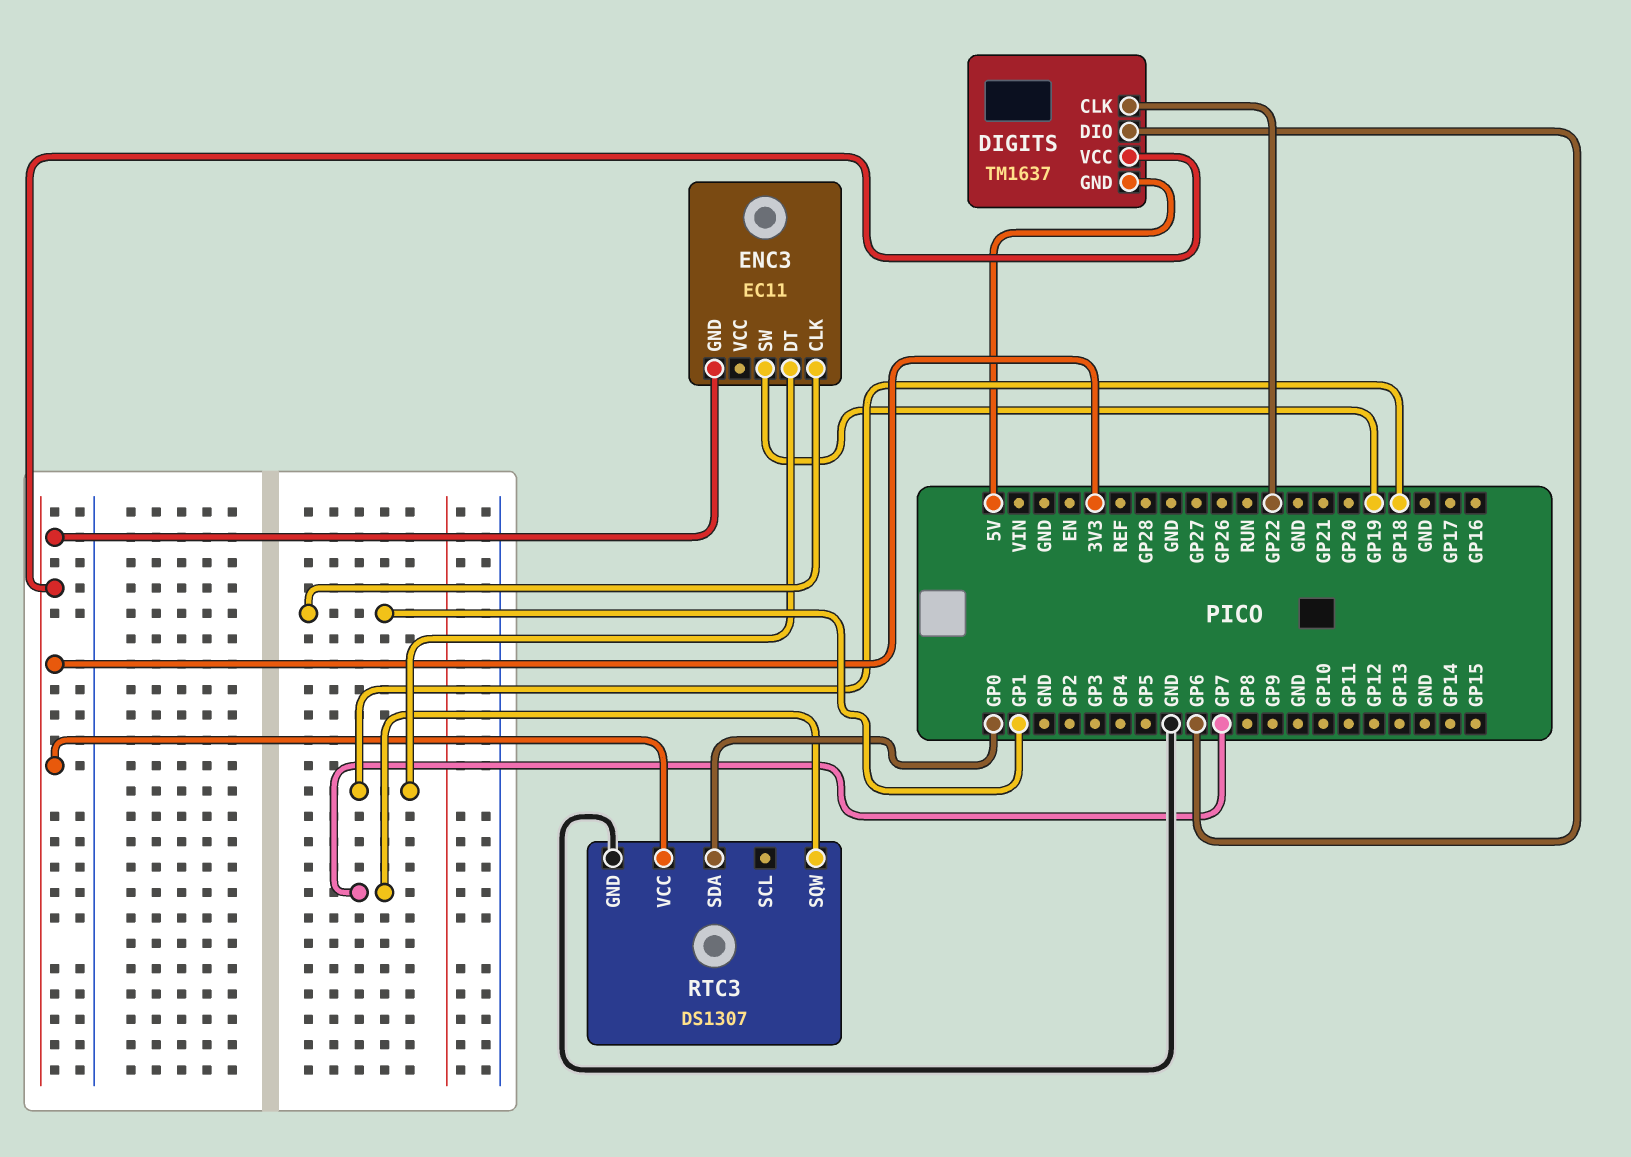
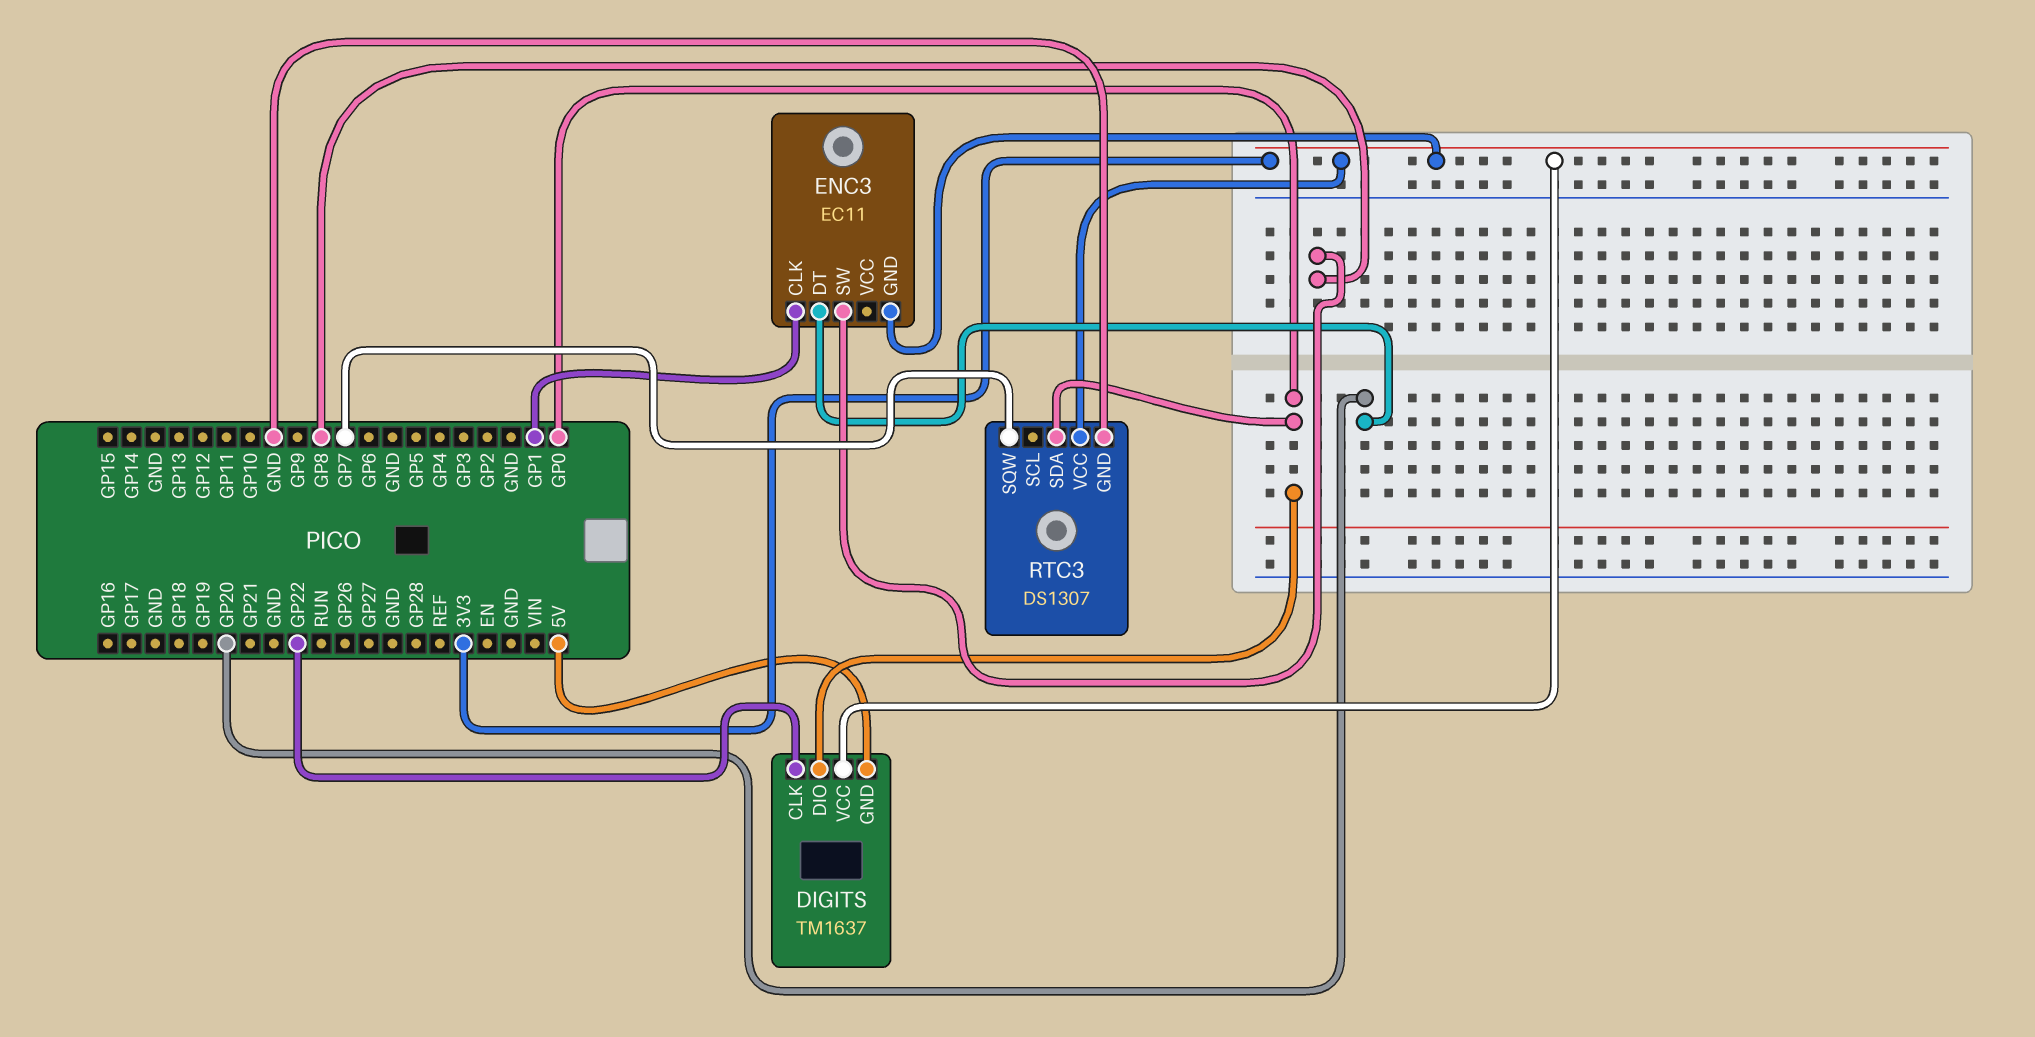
DIGITS pin DIO: GP6 -> GP0
ENC3 pin DT: GP18 -> GP20
ENC3 pin SW: GP19 -> GP8

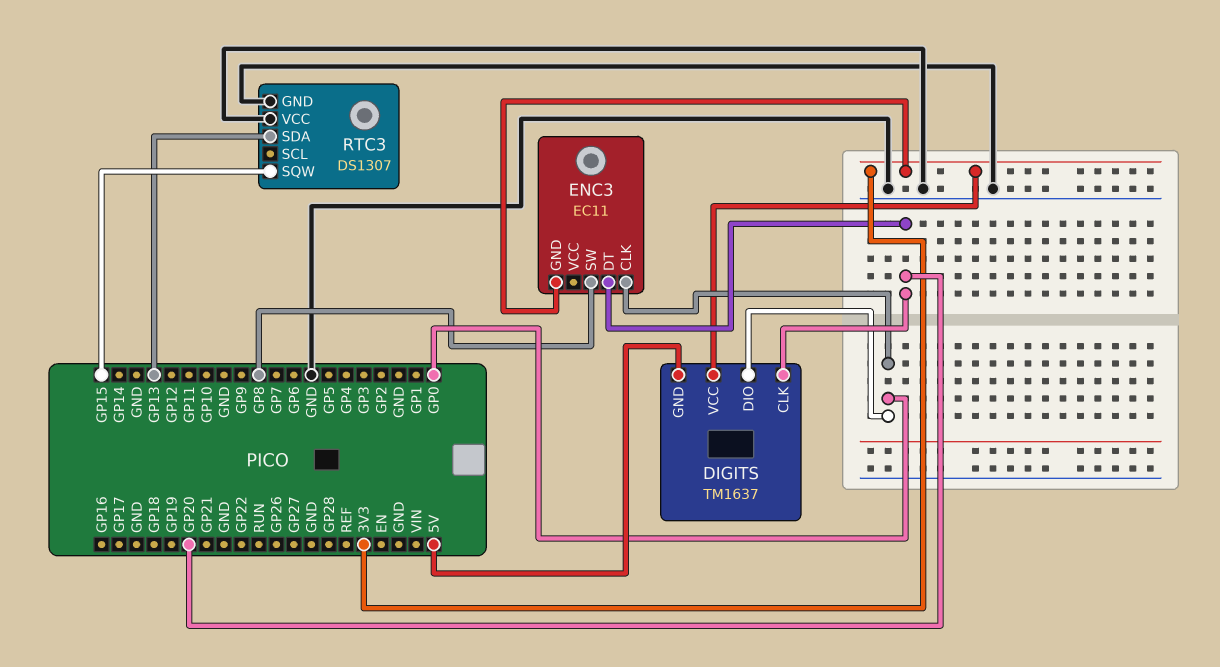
DIGITS pin CLK: GP22 -> GP20
ENC3 pin CLK: GP1 -> GP0
RTC3 pin SDA: GP0 -> GP13
RTC3 pin SQW: GP7 -> GP15
RTC3 pin VCC: 3V3 -> GND

